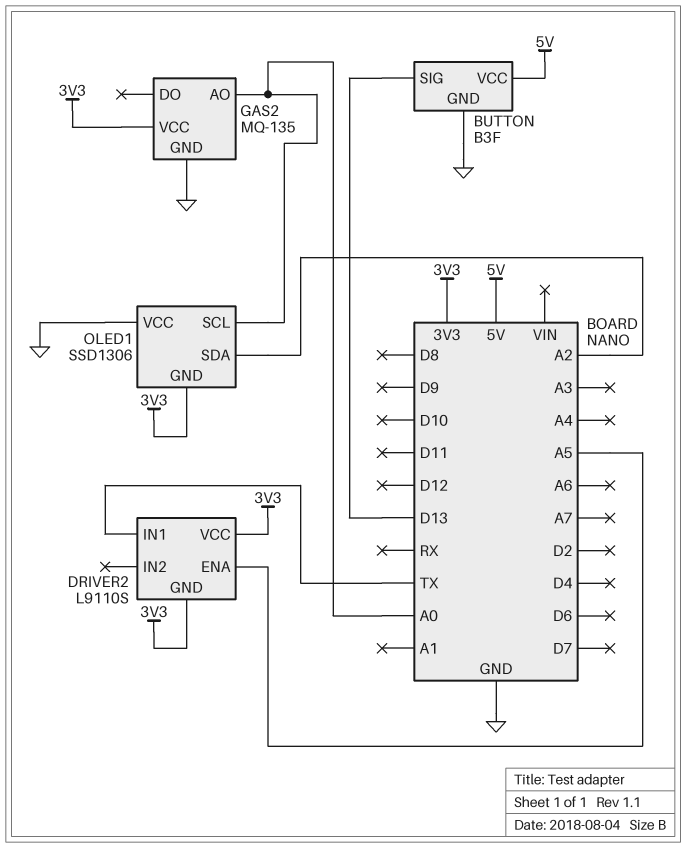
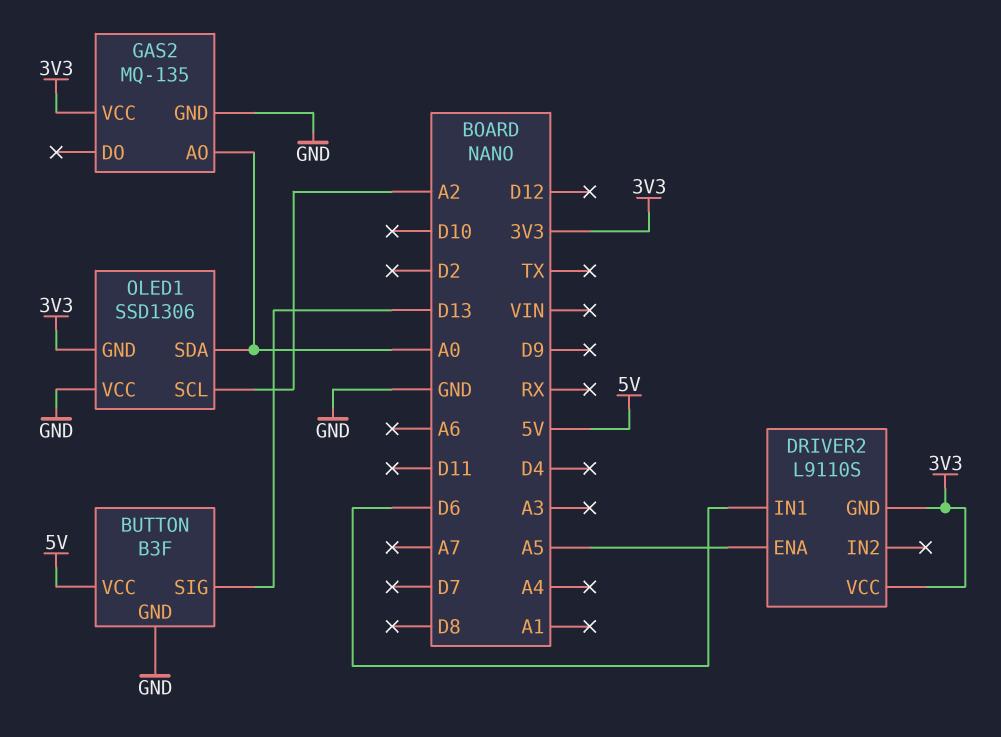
DRIVER2 pin IN1: TX -> D6
OLED1 pin SCL: A0 -> A2
OLED1 pin SDA: A2 -> A0

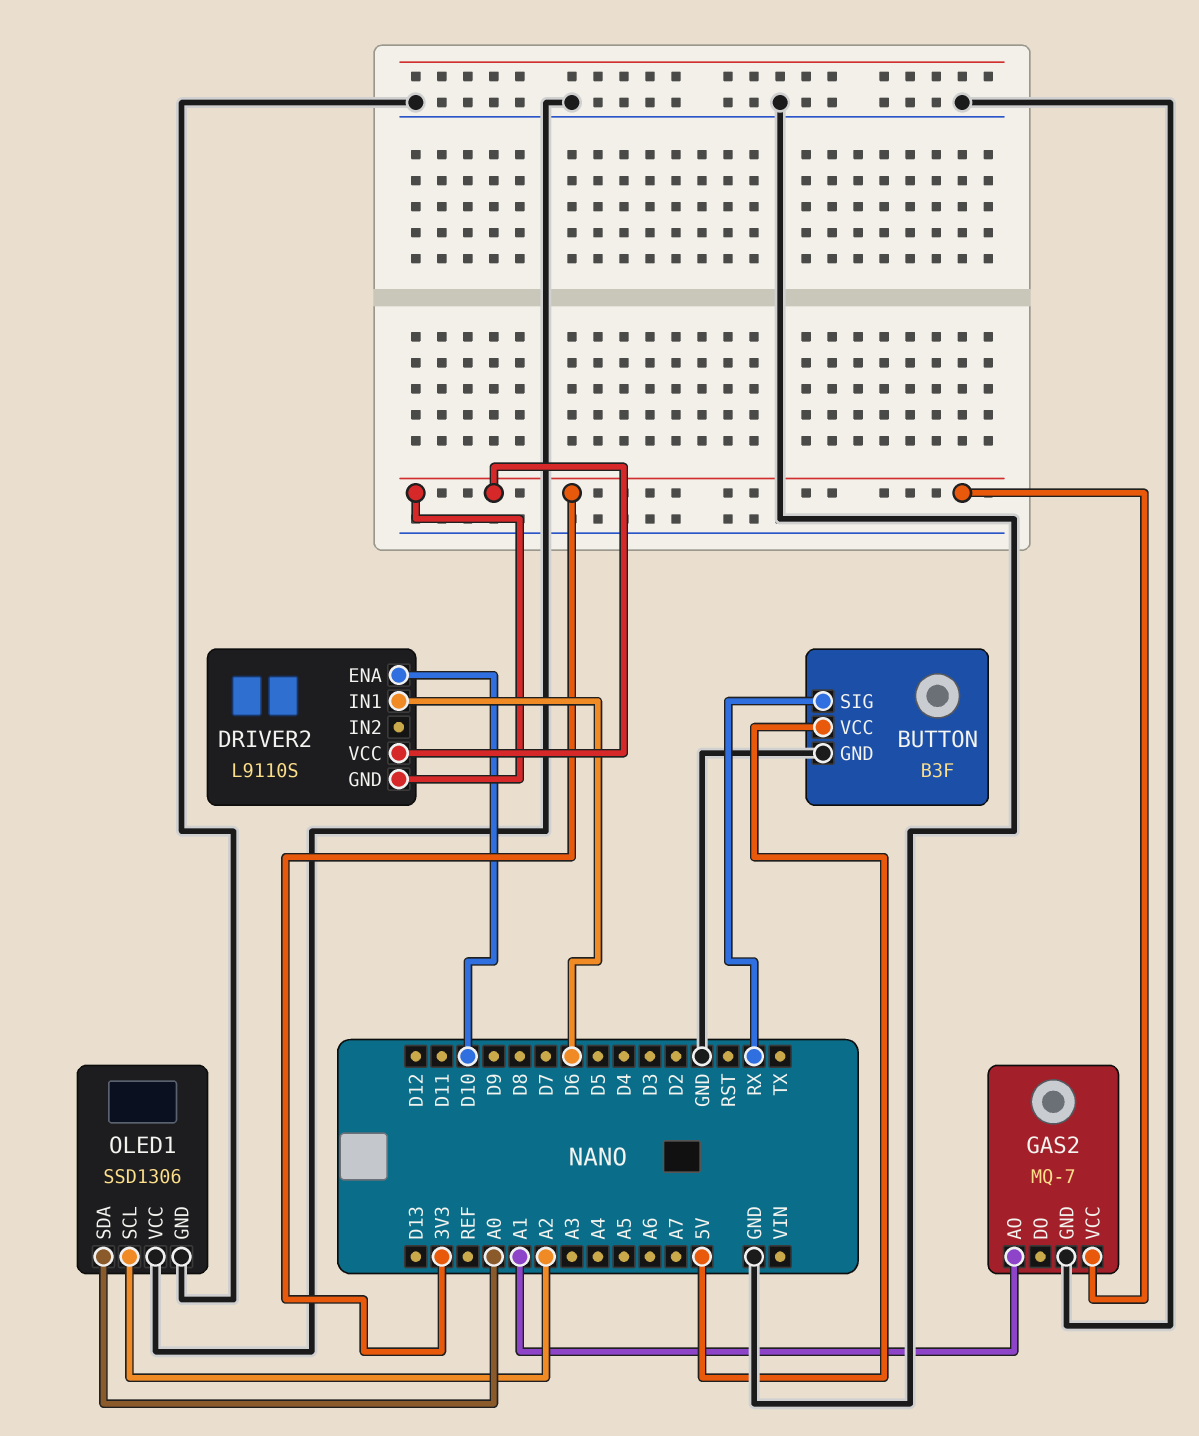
BUTTON pin SIG: D13 -> RX
DRIVER2 pin ENA: A5 -> D10
GAS2: MQ-135 -> MQ-7
GAS2 pin AO: A0 -> A1
OLED1 pin GND: 3V3 -> GND

